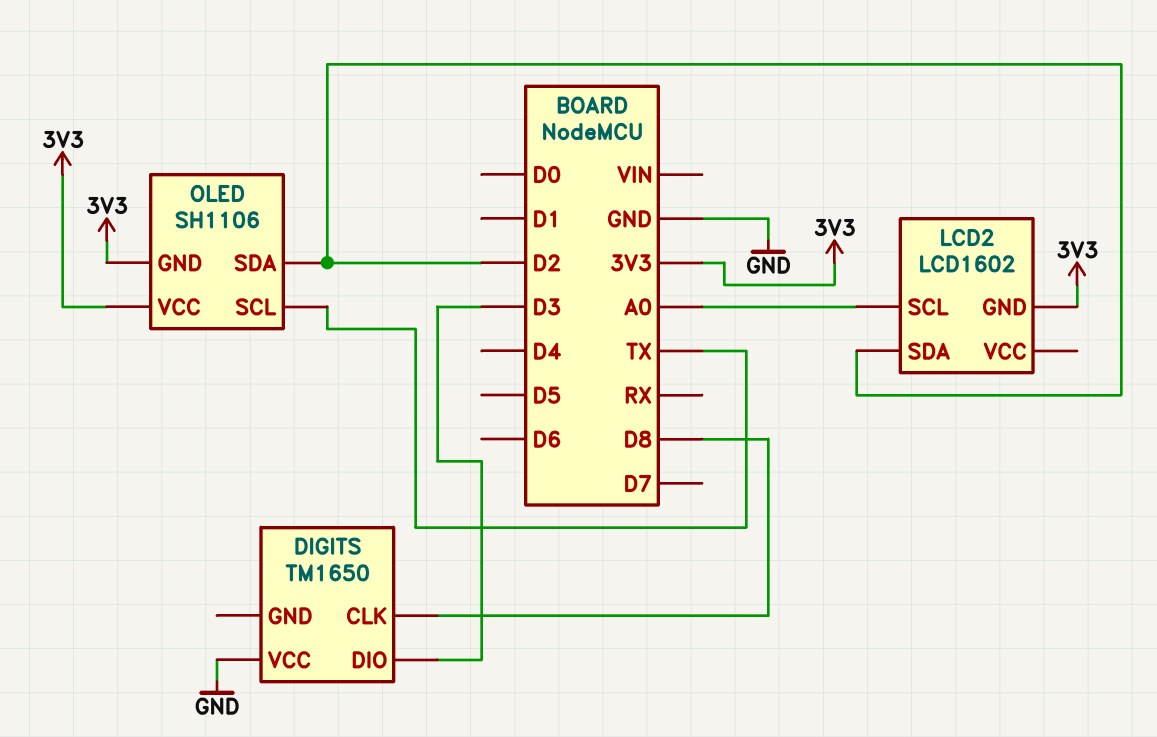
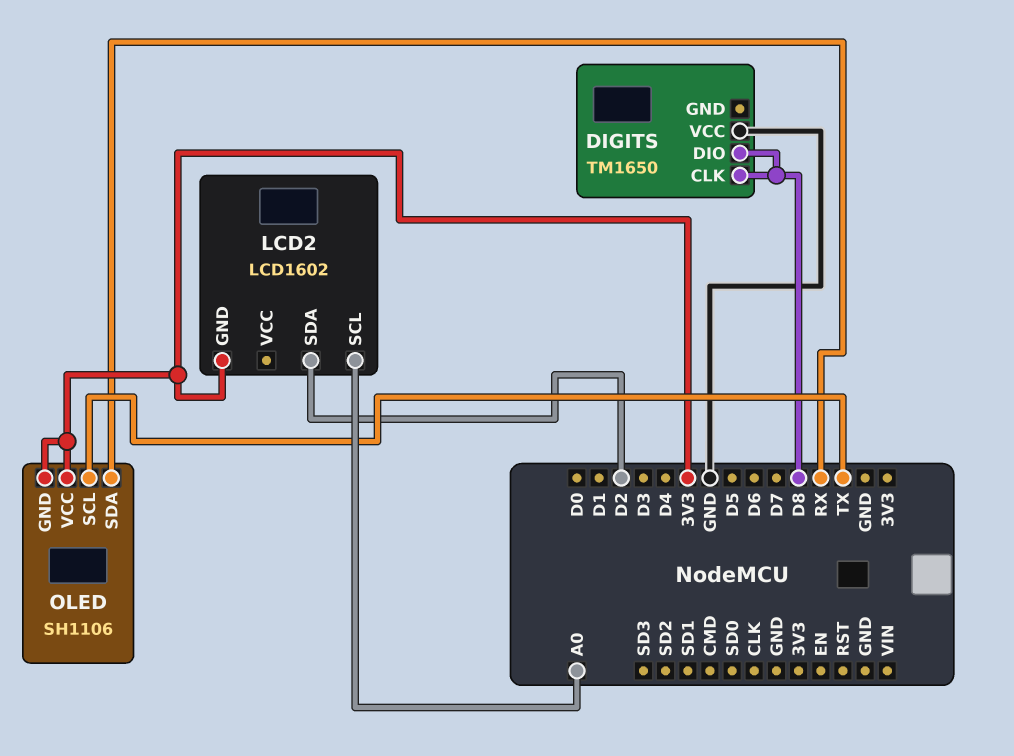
DIGITS pin DIO: D3 -> D8
OLED pin SDA: D2 -> RX

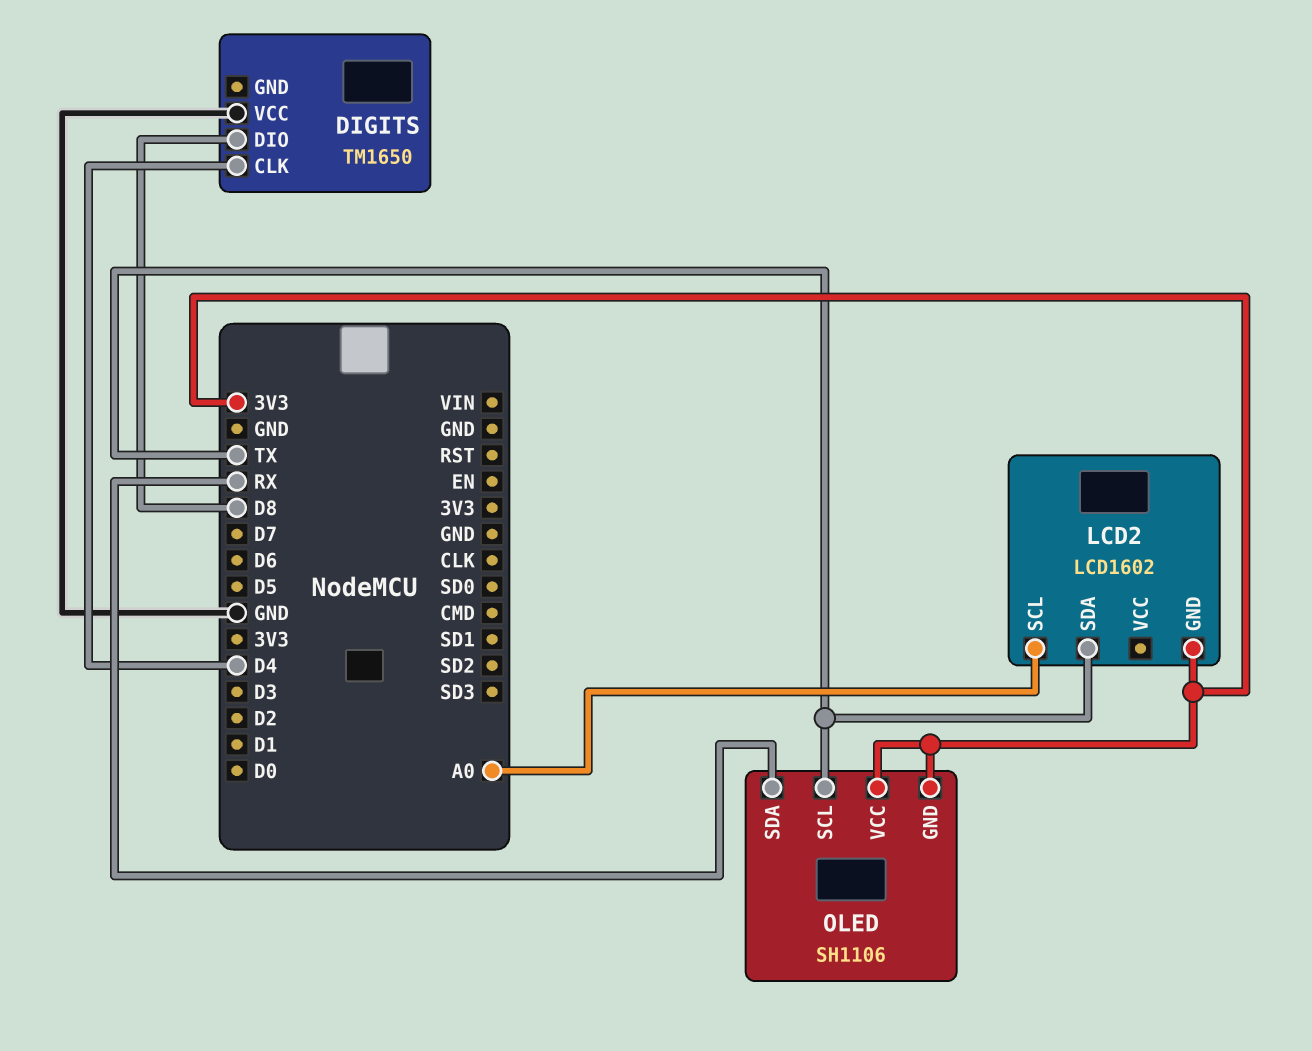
DIGITS pin CLK: D8 -> D4
LCD2 pin SDA: D2 -> TX

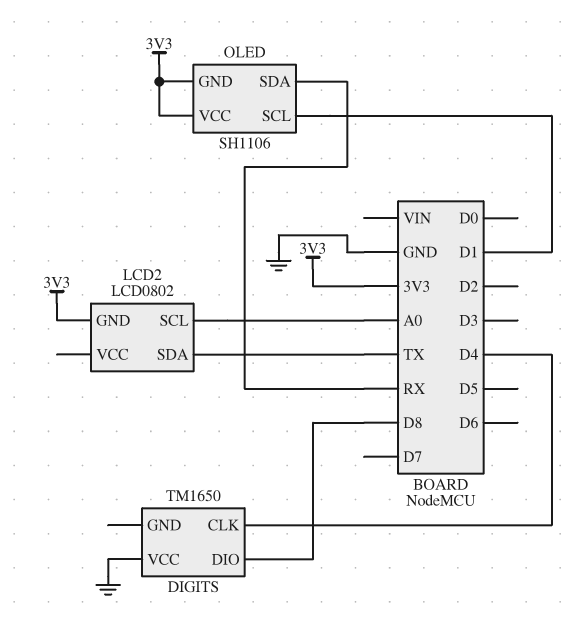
LCD2: LCD1602 -> LCD0802
OLED pin SCL: TX -> D1

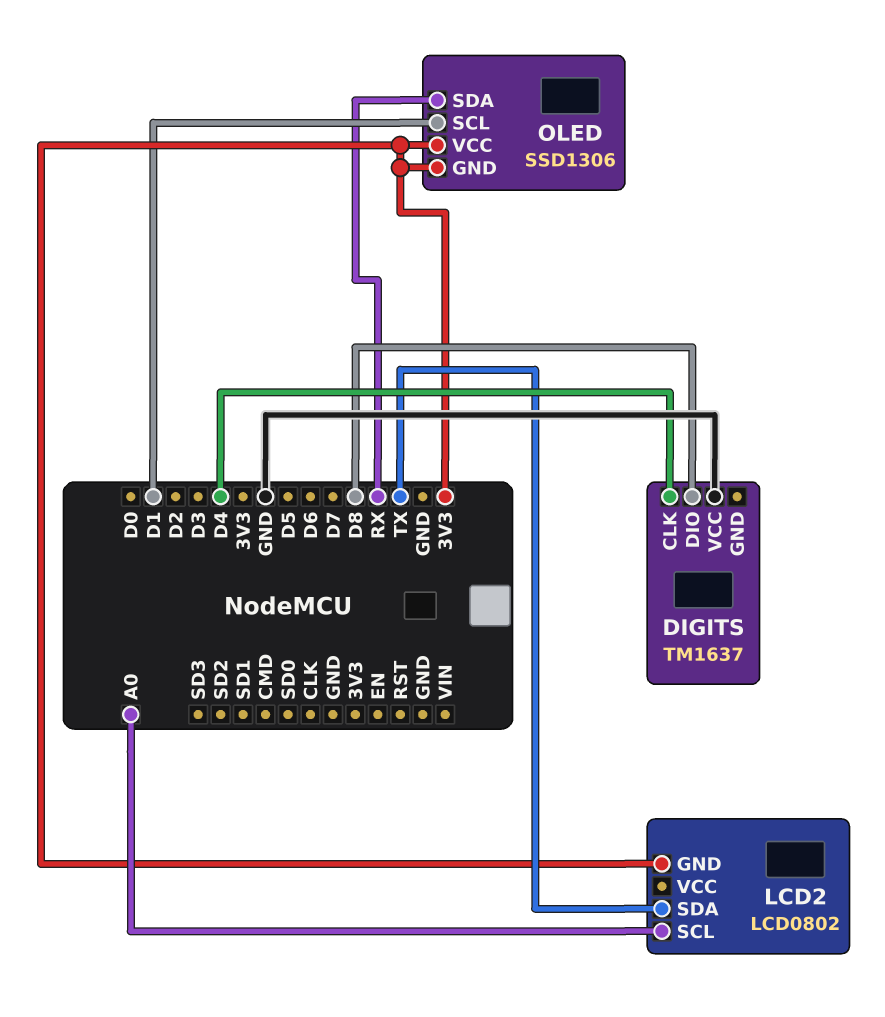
DIGITS: TM1650 -> TM1637
OLED: SH1106 -> SSD1306

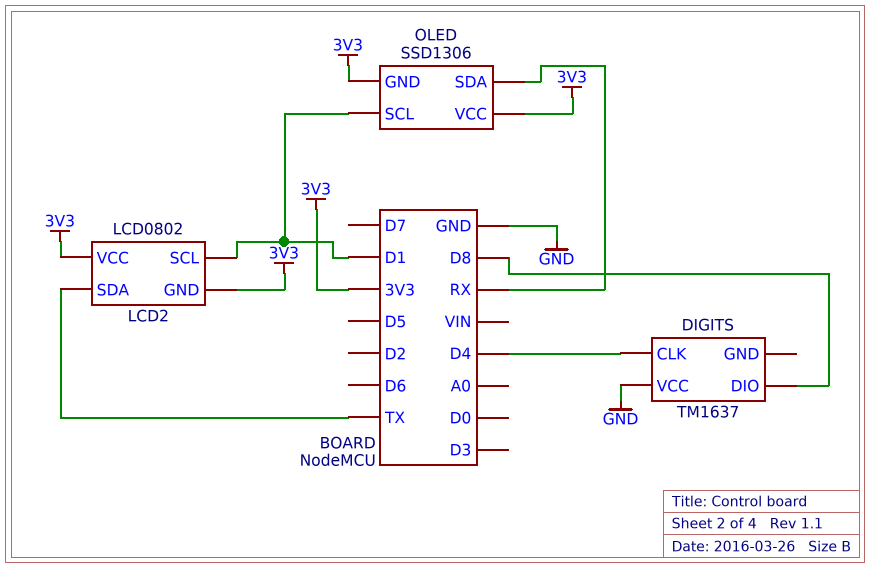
LCD2 pin SCL: A0 -> D1
LCD2 pin VCC: none -> 3V3

